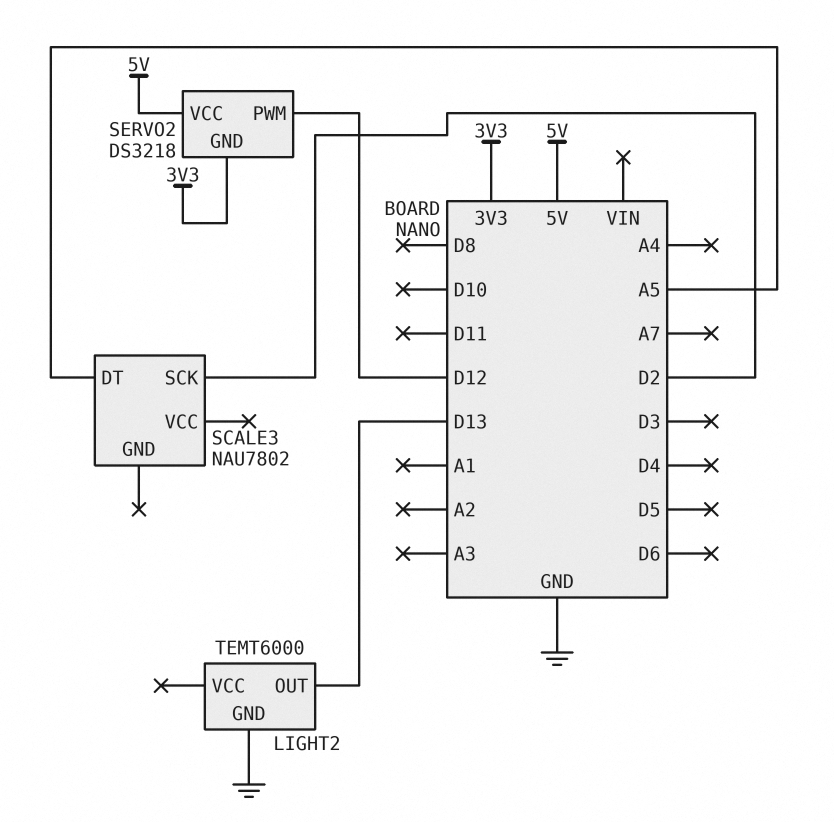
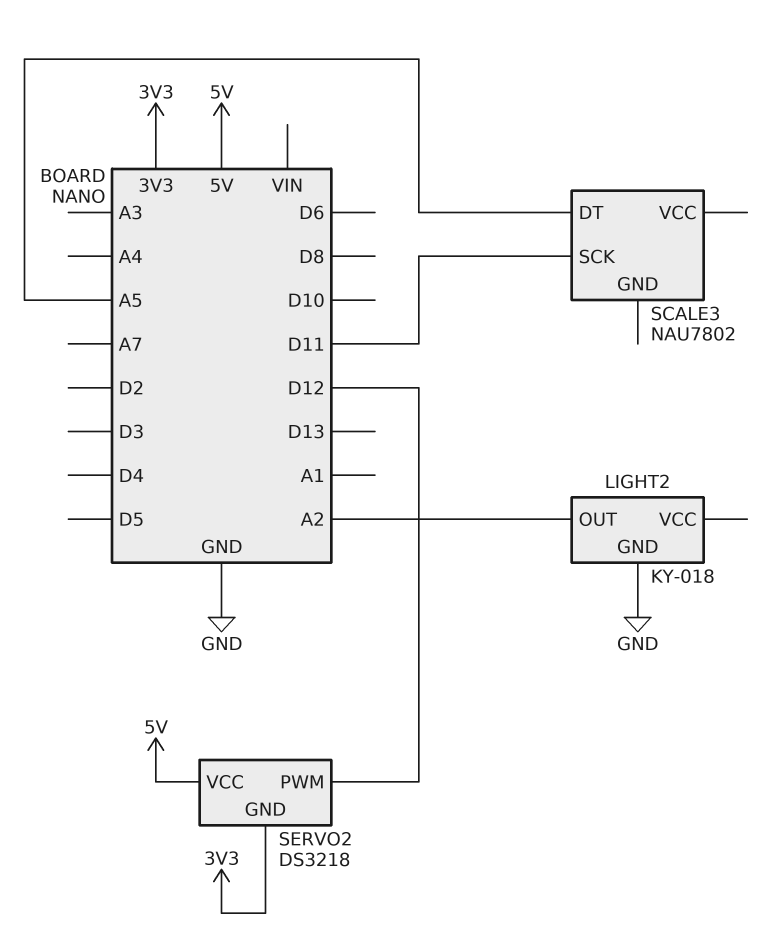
LIGHT2: TEMT6000 -> KY-018
LIGHT2 pin OUT: D13 -> A2
SCALE3 pin SCK: D2 -> D11

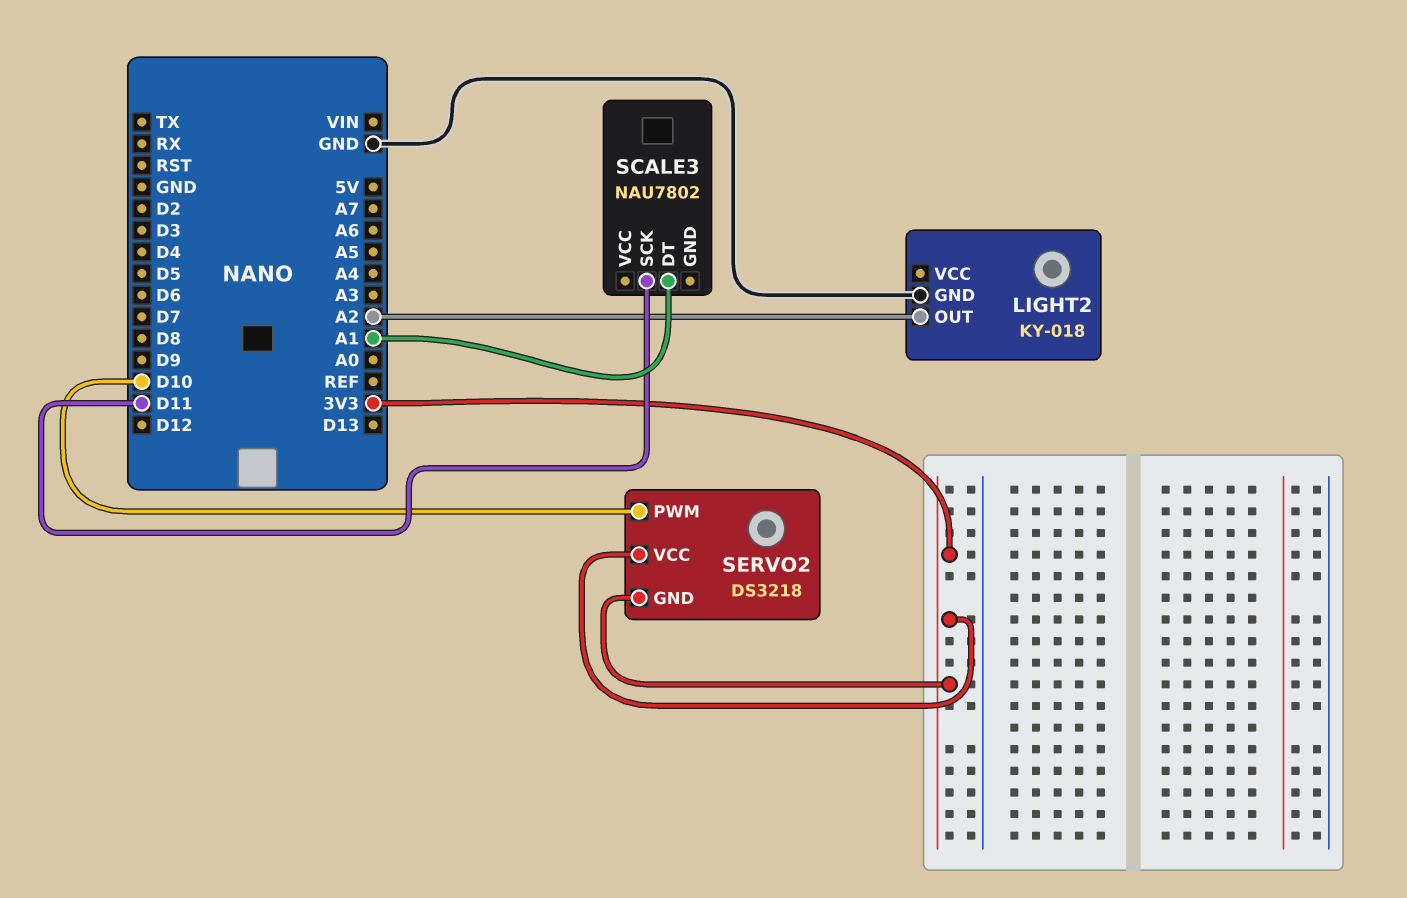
SCALE3 pin DT: A5 -> A1
SERVO2 pin PWM: D12 -> D10
SERVO2 pin VCC: 5V -> 3V3

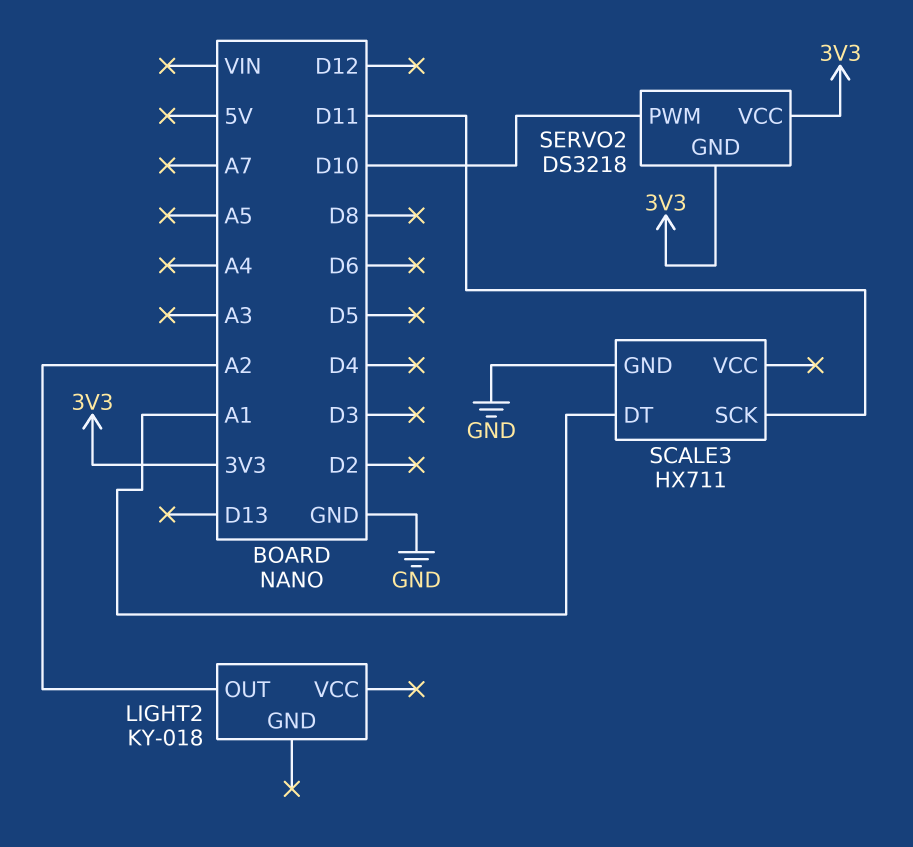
LIGHT2 pin GND: GND -> none
SCALE3: NAU7802 -> HX711
SCALE3 pin GND: none -> GND

